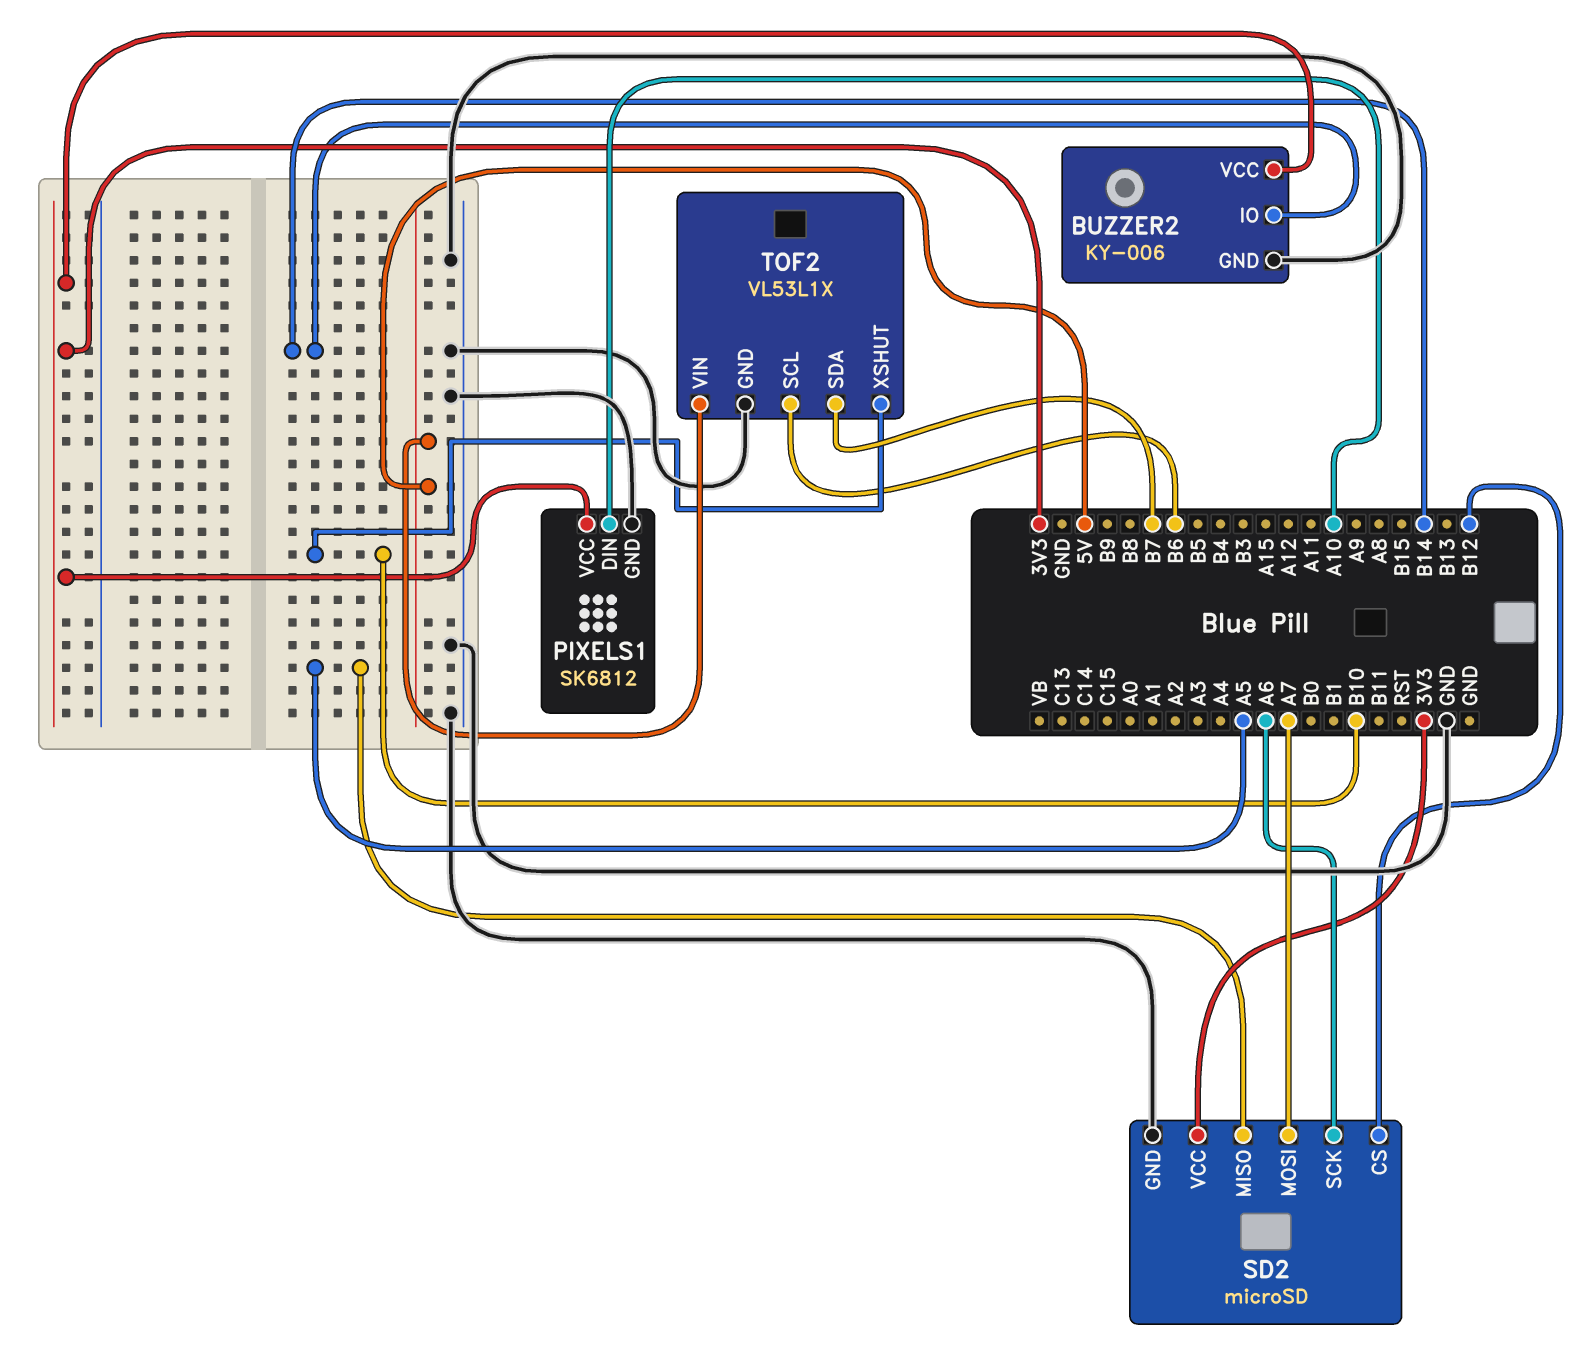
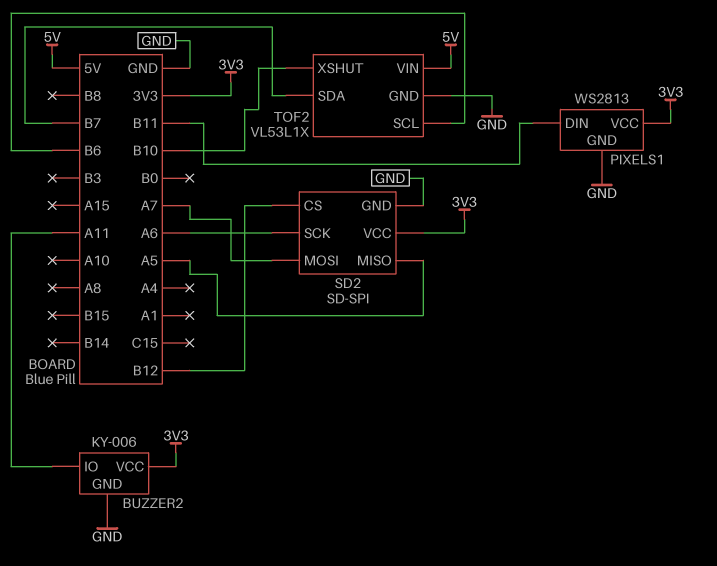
BUZZER2 pin IO: B14 -> A11
PIXELS1: SK6812 -> WS2813
PIXELS1 pin DIN: A10 -> B11
SD2: microSD -> SD-SPI

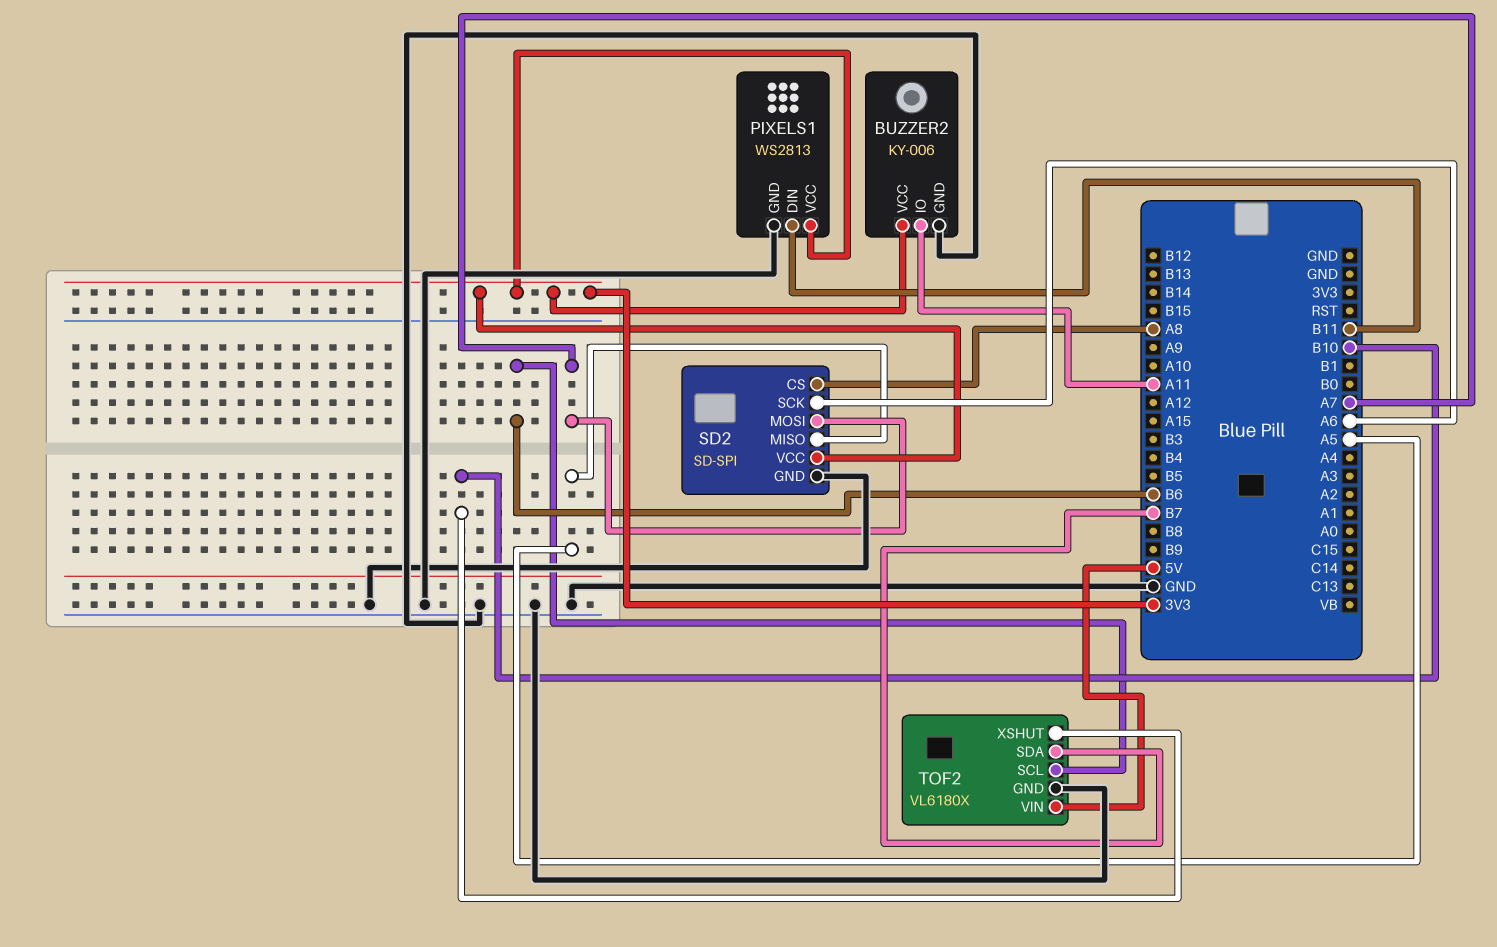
SD2 pin CS: B12 -> A8
TOF2: VL53L1X -> VL6180X

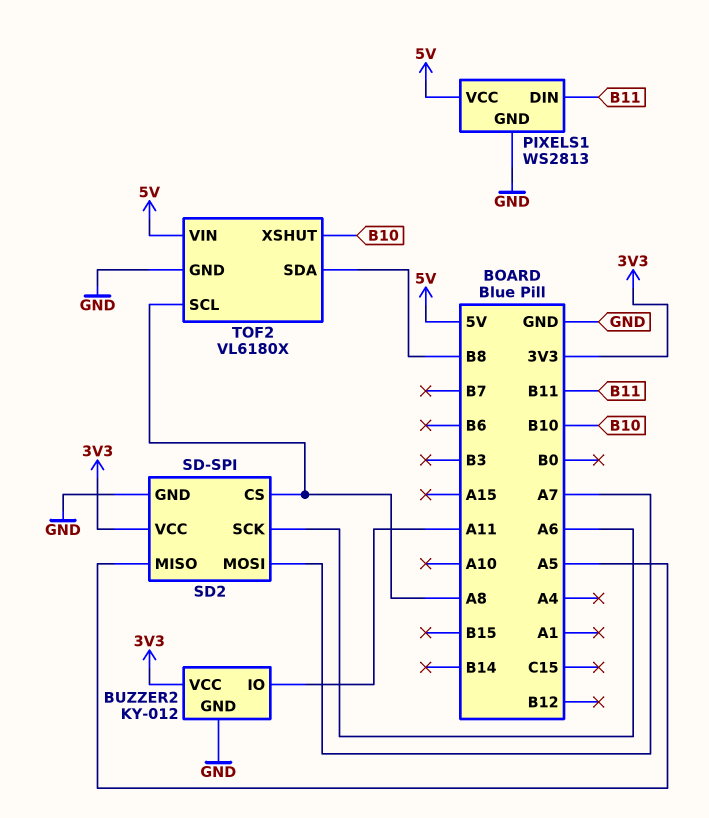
BUZZER2: KY-006 -> KY-012
PIXELS1 pin VCC: 3V3 -> 5V
TOF2 pin SCL: B6 -> A8
TOF2 pin SDA: B7 -> B8

